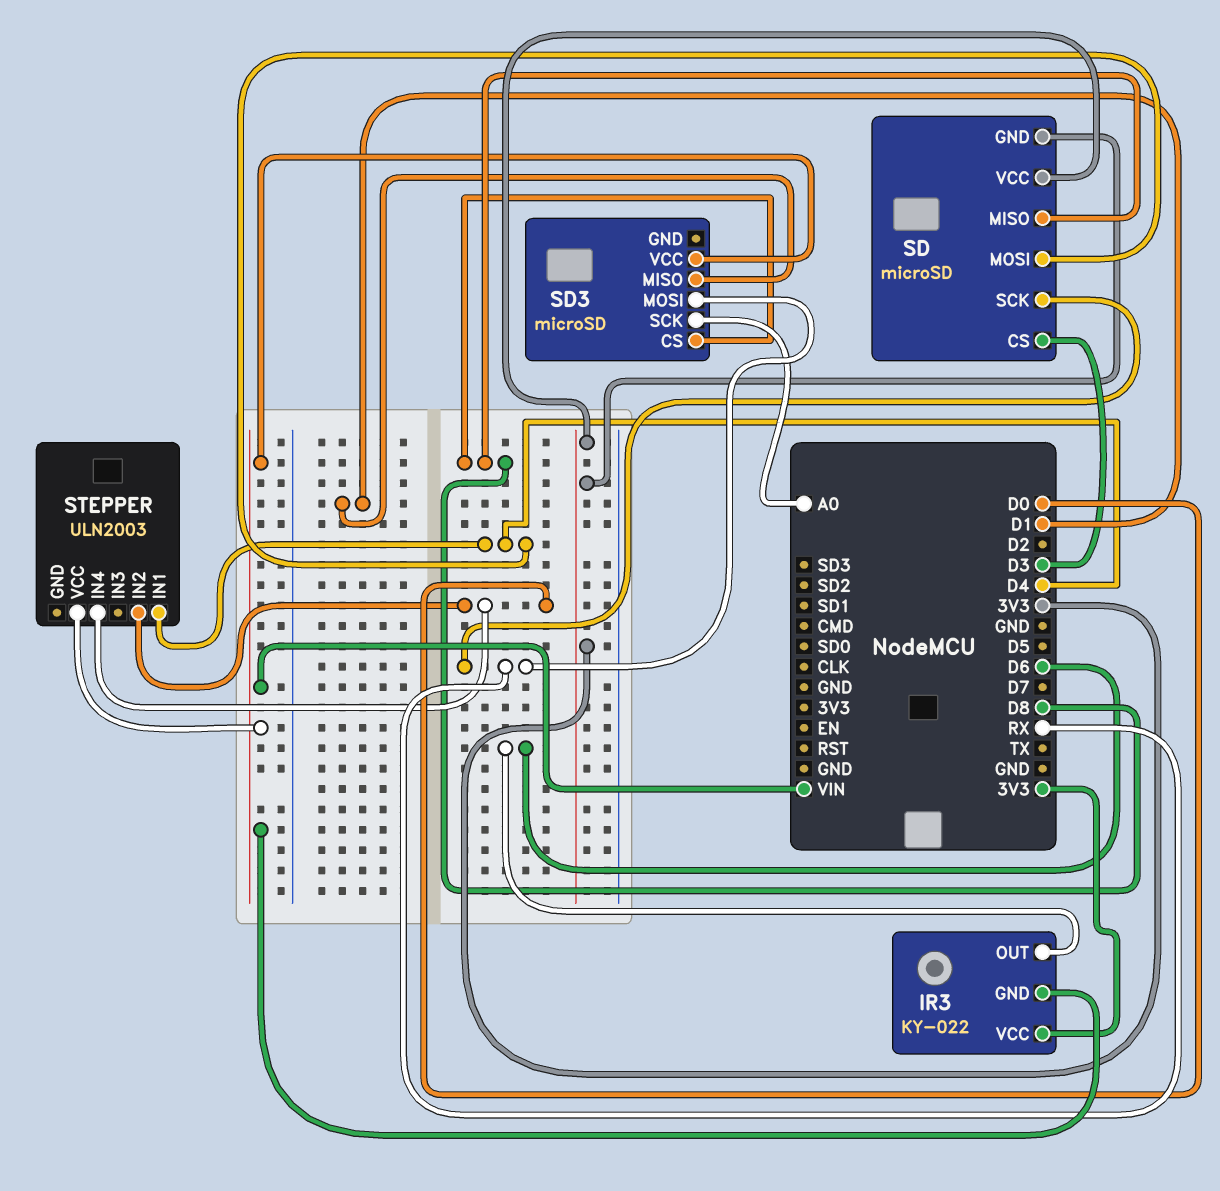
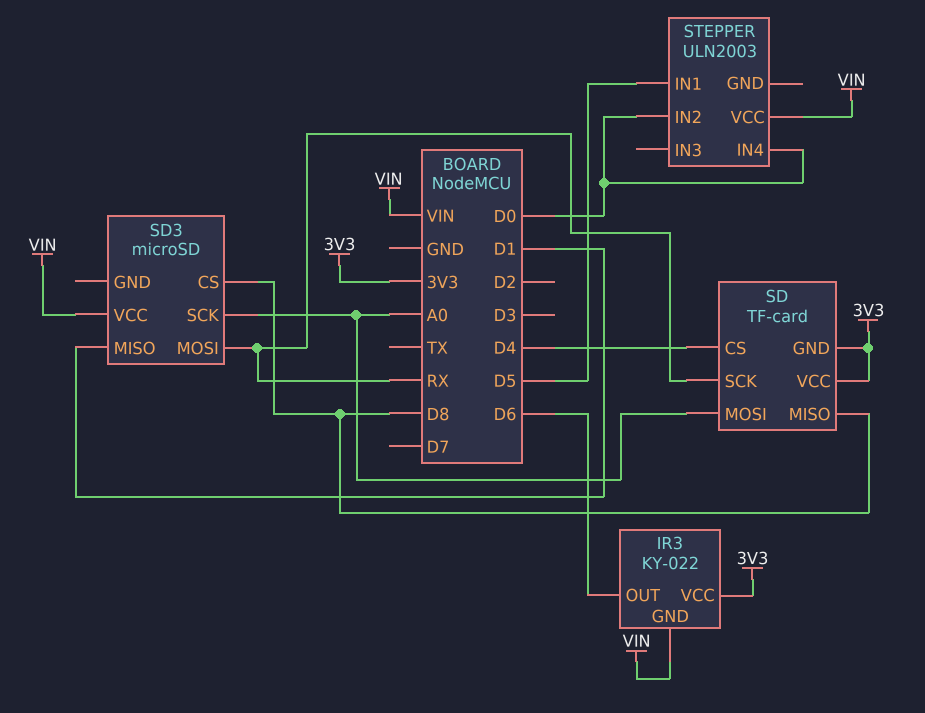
SD: microSD -> TF-card
SD pin CS: D3 -> D4
SD pin MOSI: D4 -> A0
STEPPER pin IN1: D4 -> D5

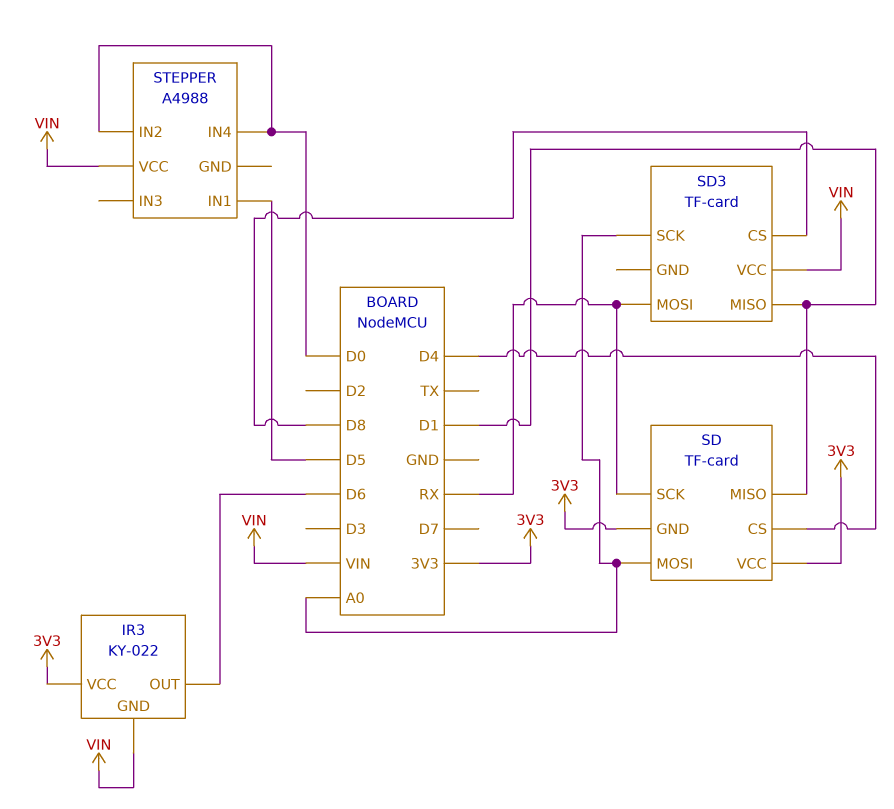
SD pin MISO: D8 -> D1
SD3: microSD -> TF-card
STEPPER: ULN2003 -> A4988

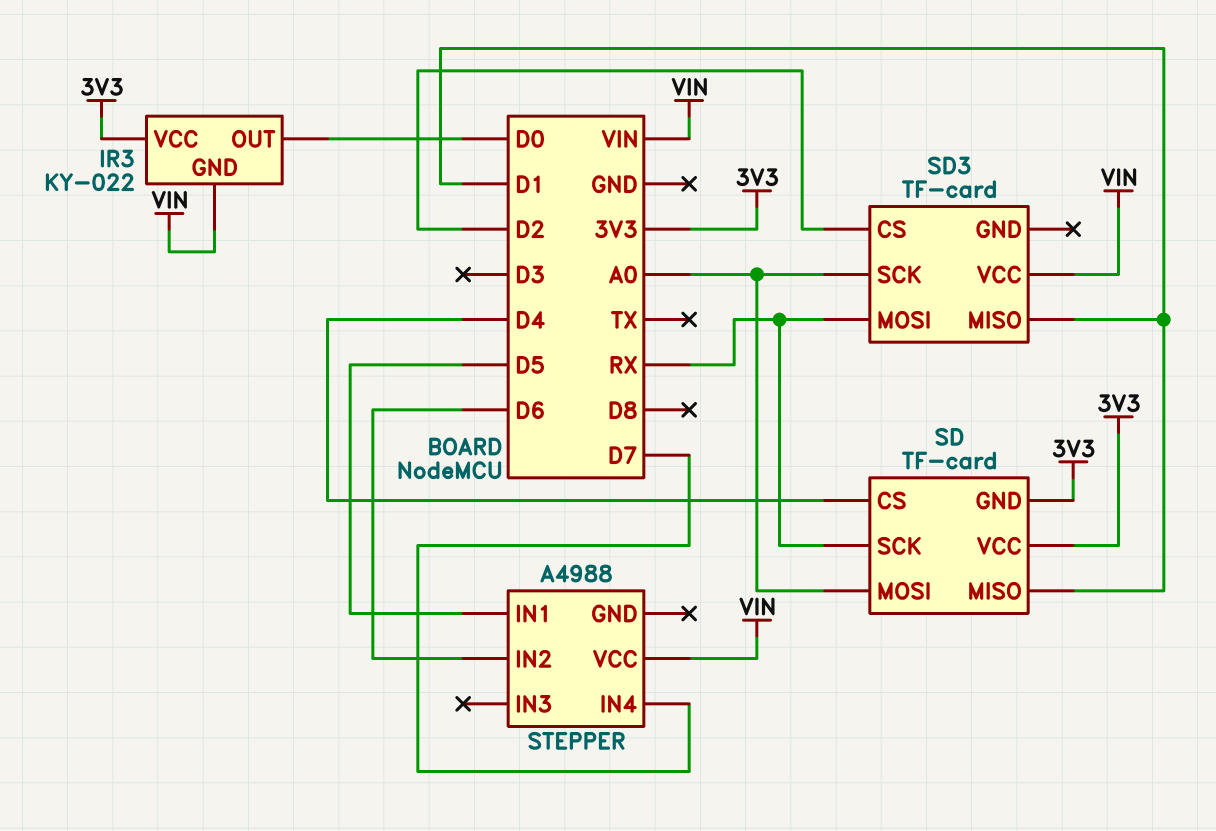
IR3 pin OUT: D6 -> D0
SD3 pin CS: D8 -> D2
STEPPER pin IN2: D0 -> D6
STEPPER pin IN4: D0 -> D7

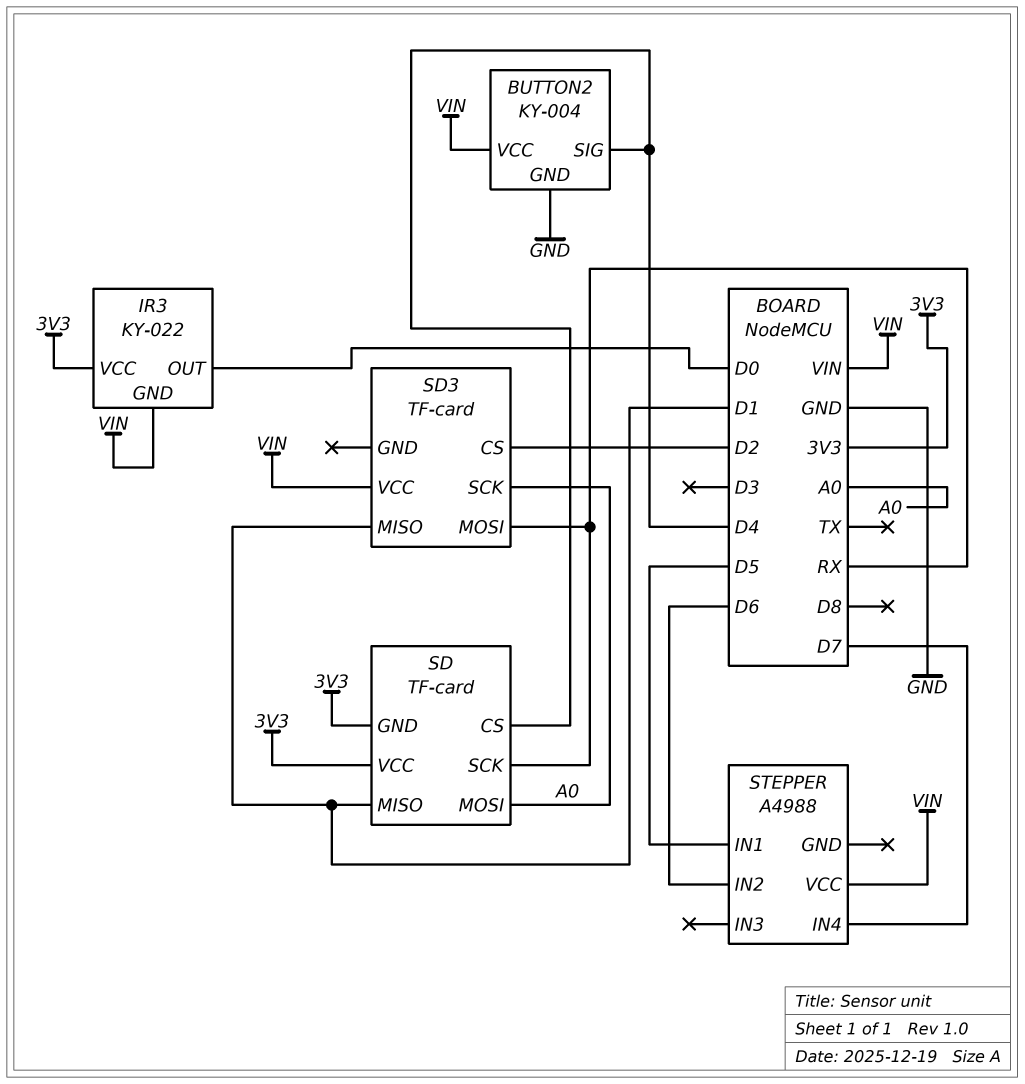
BUTTON2: none -> KY-004
BUTTON2 pin GND: none -> GND
BUTTON2 pin SIG: none -> D4
BUTTON2 pin VCC: none -> VIN

